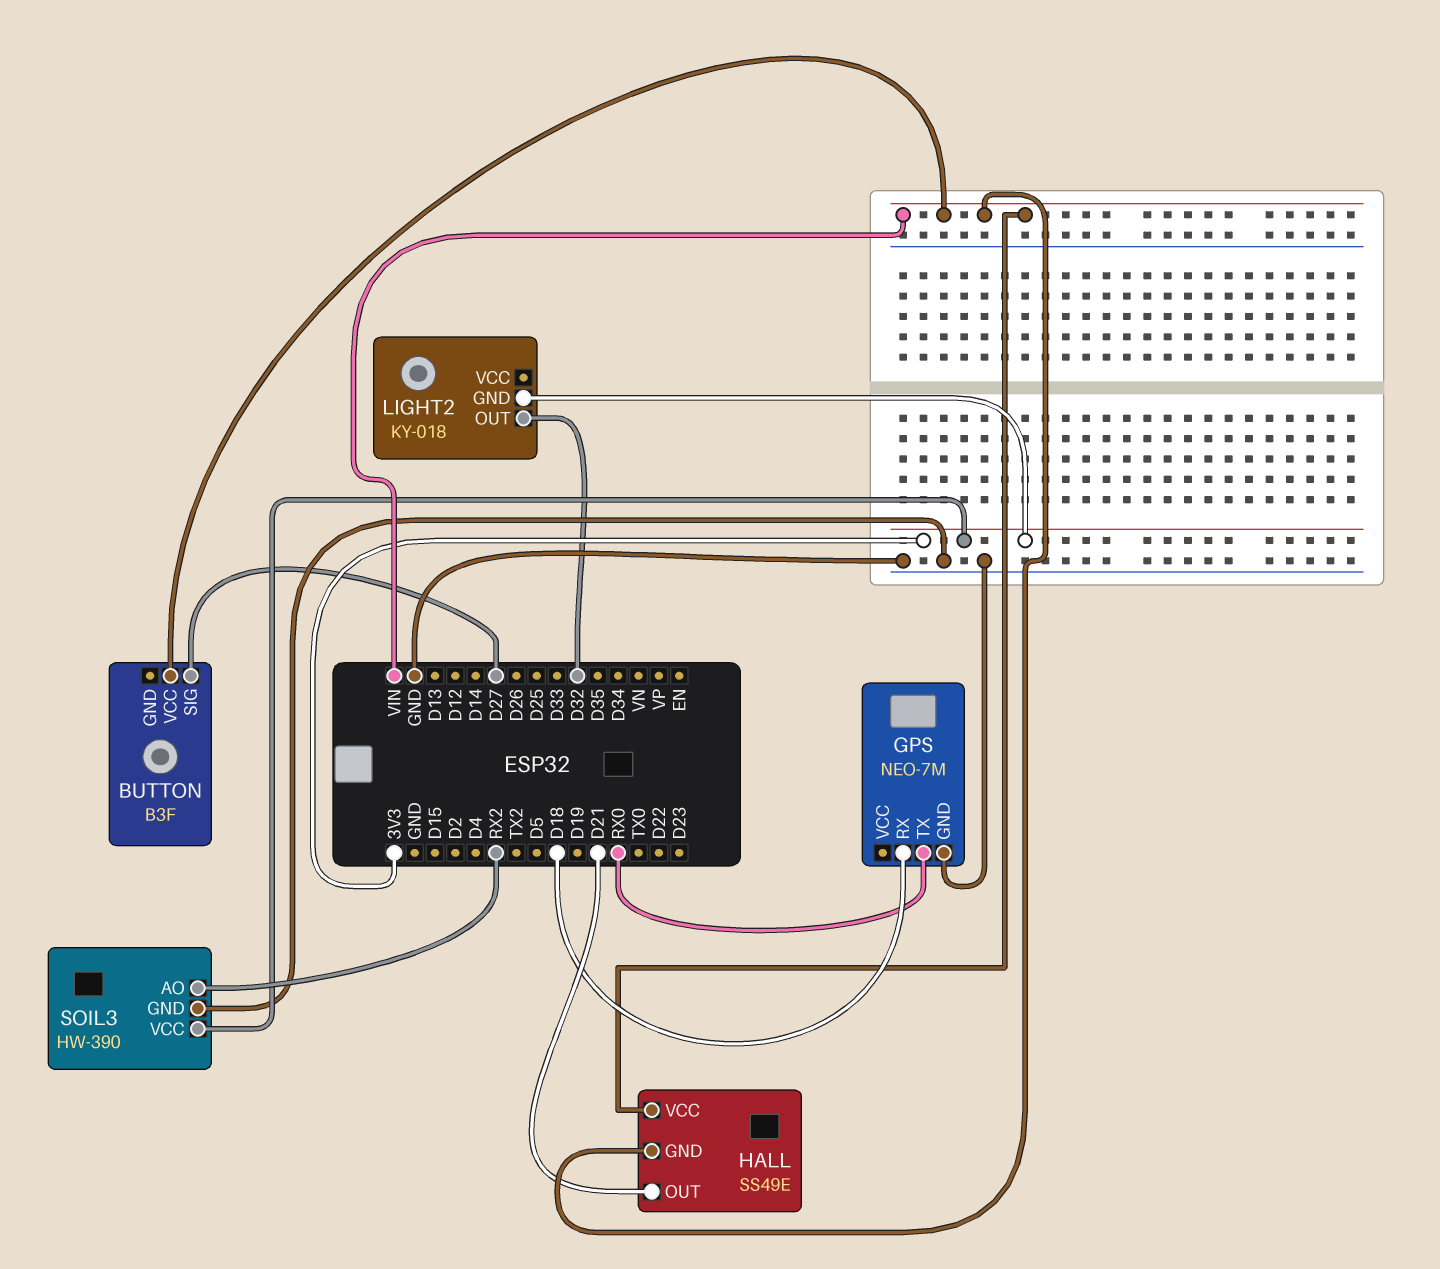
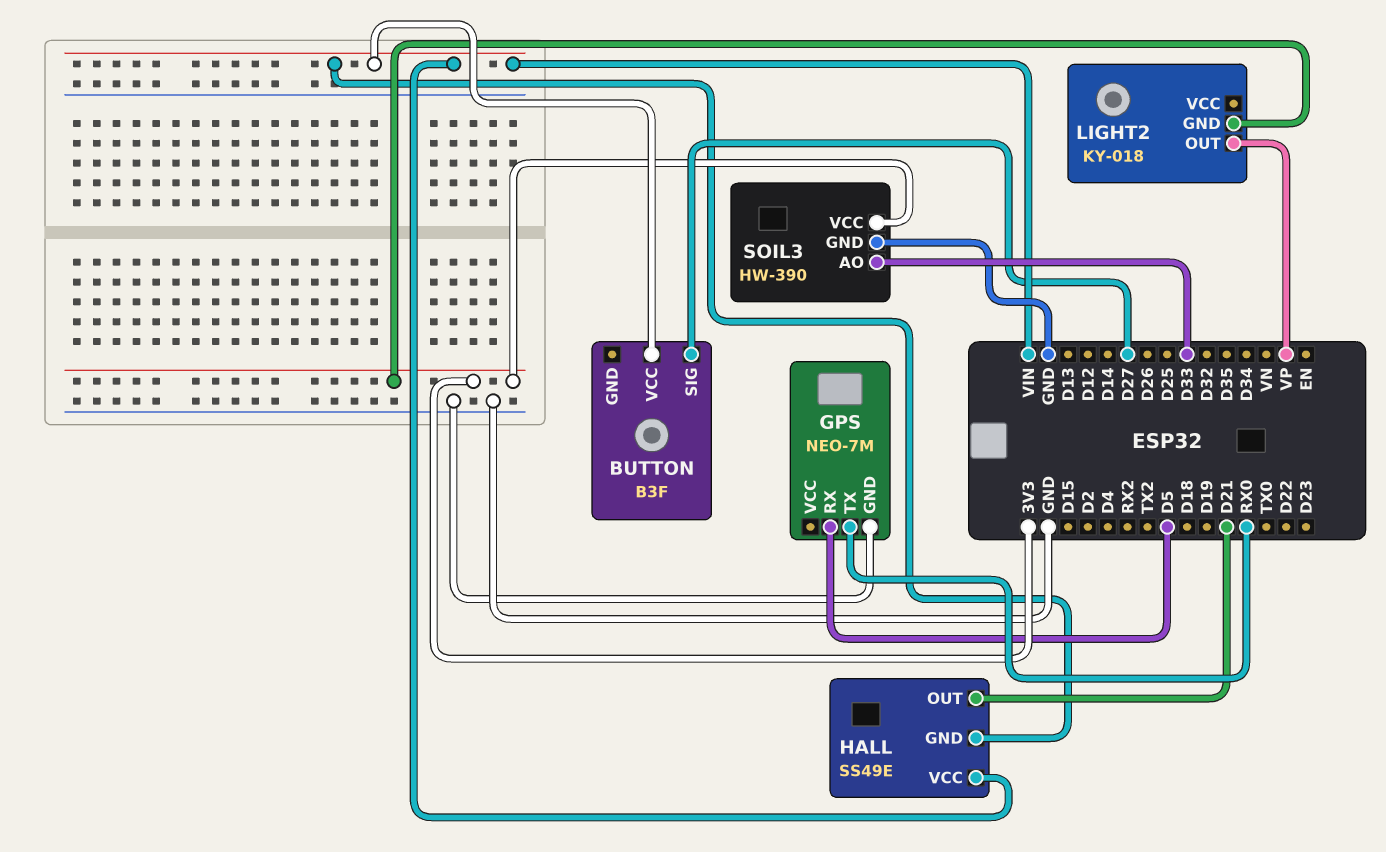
GPS pin RX: D18 -> D5
LIGHT2 pin OUT: D32 -> VP
SOIL3 pin AO: RX2 -> D33

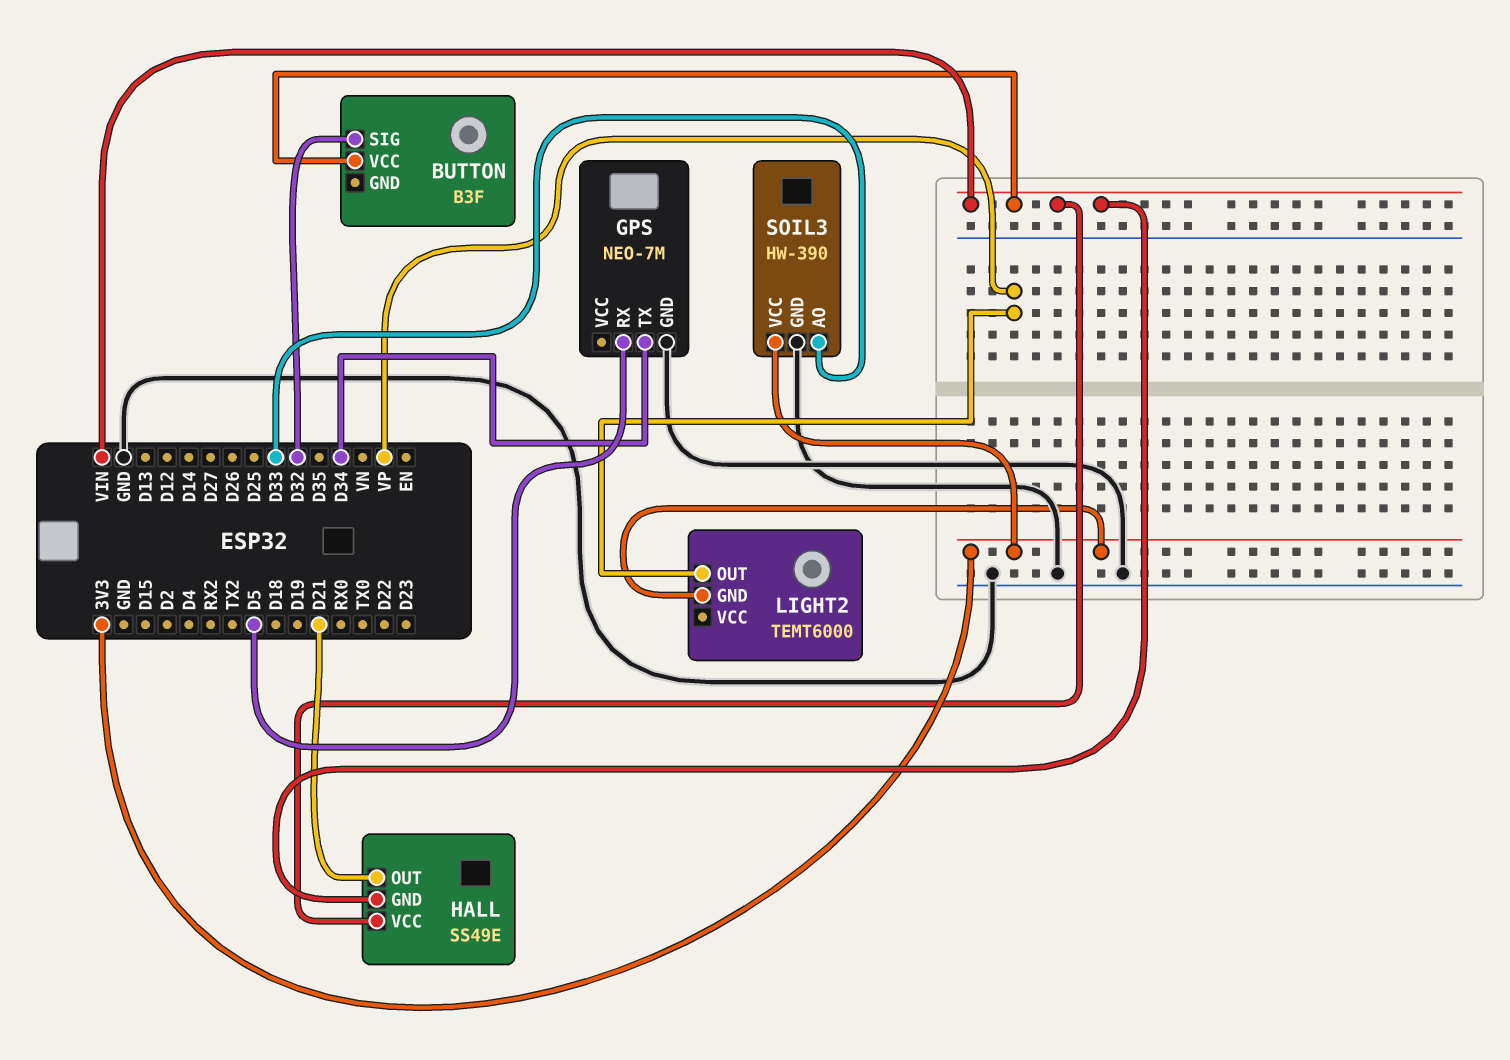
BUTTON pin SIG: D27 -> D32
GPS pin TX: RX0 -> D34
LIGHT2: KY-018 -> TEMT6000

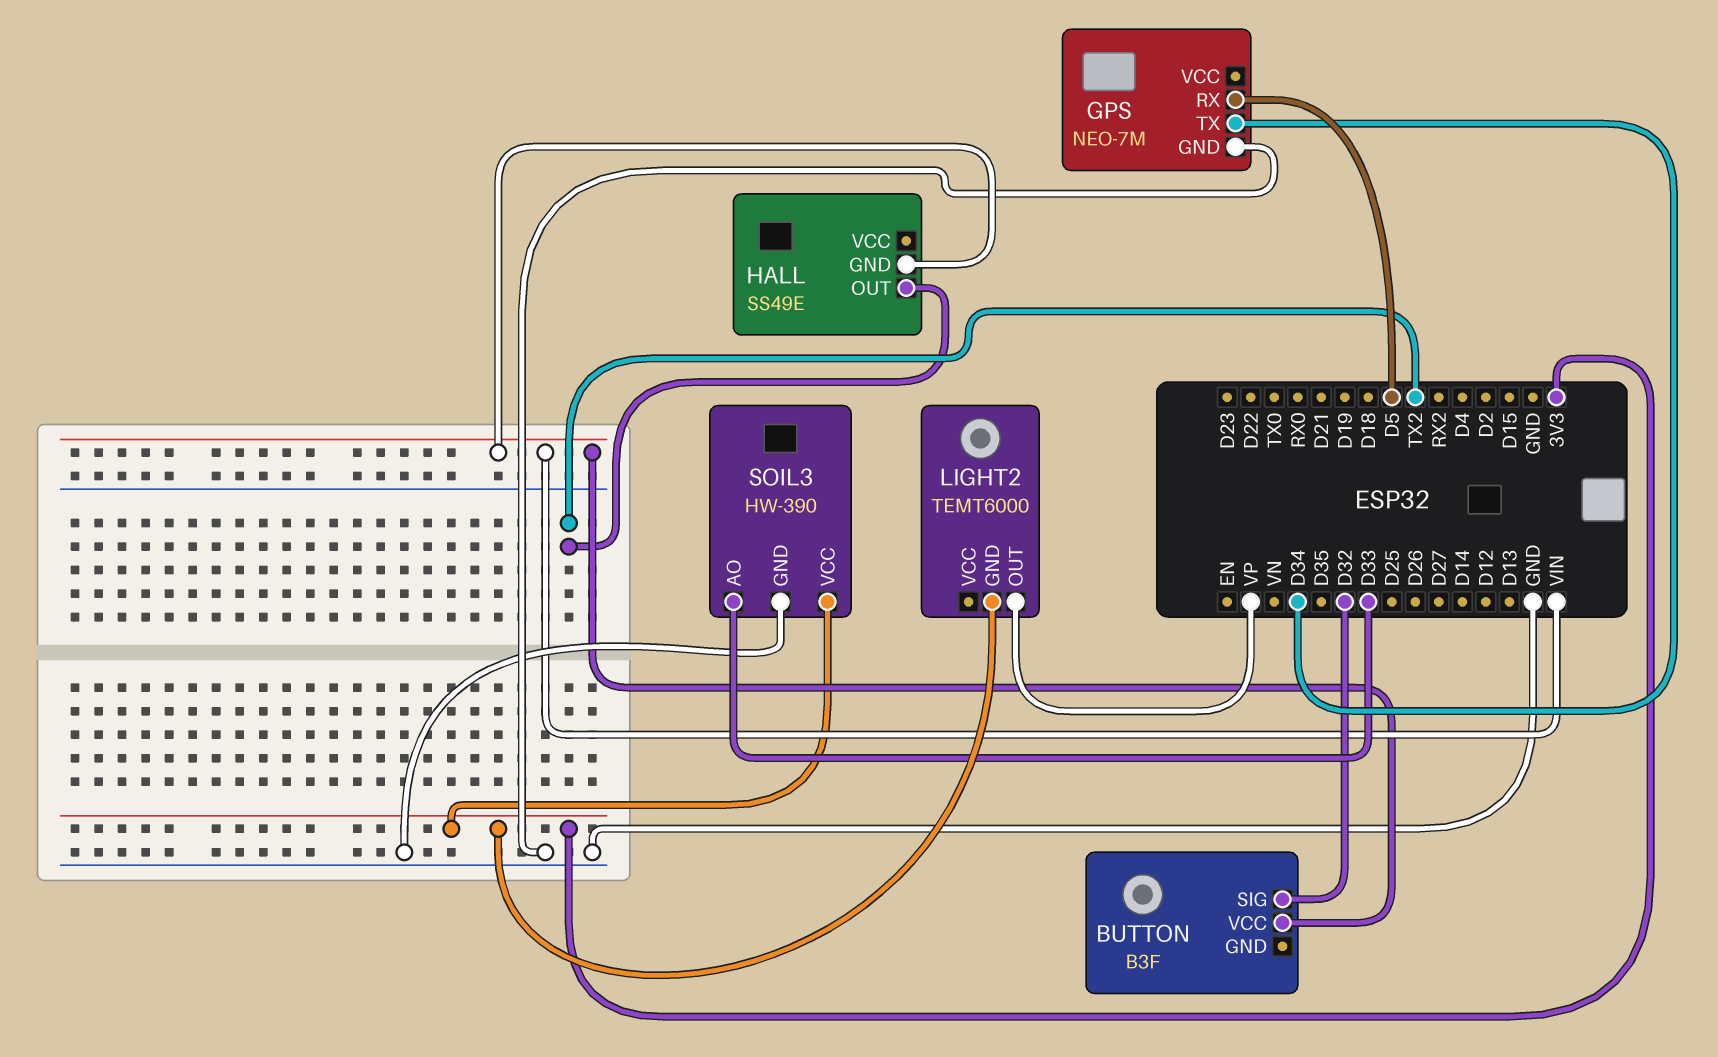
HALL pin OUT: D21 -> TX2
HALL pin VCC: VIN -> none

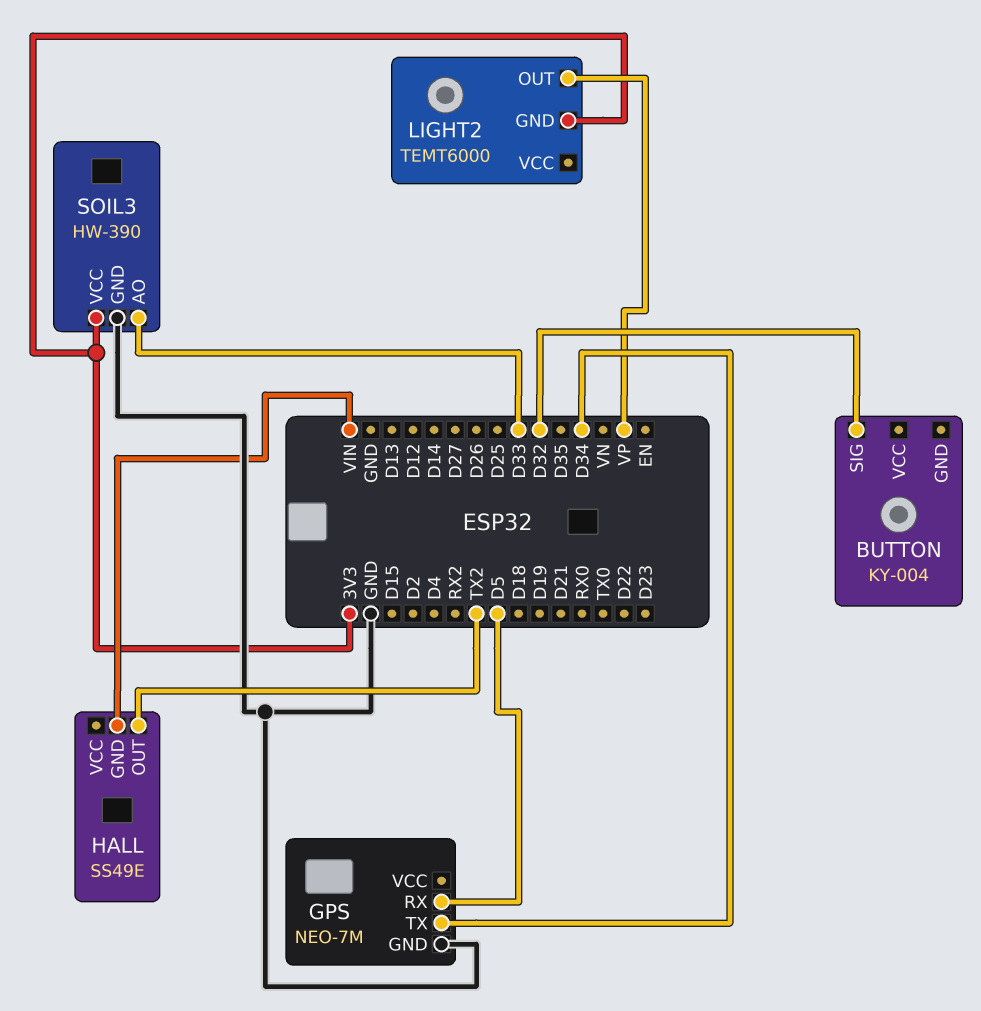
BUTTON: B3F -> KY-004
BUTTON pin VCC: VIN -> none

